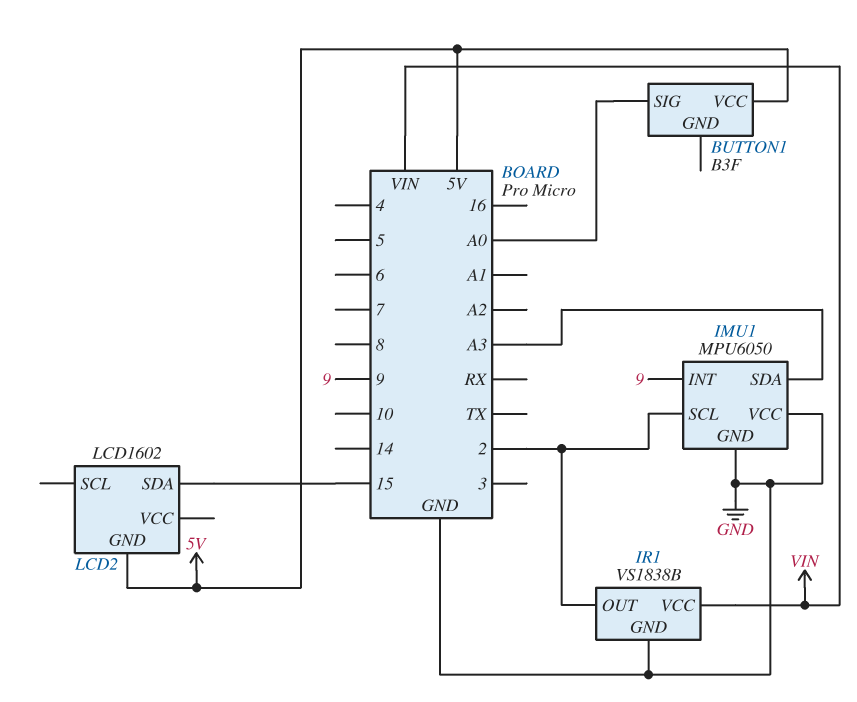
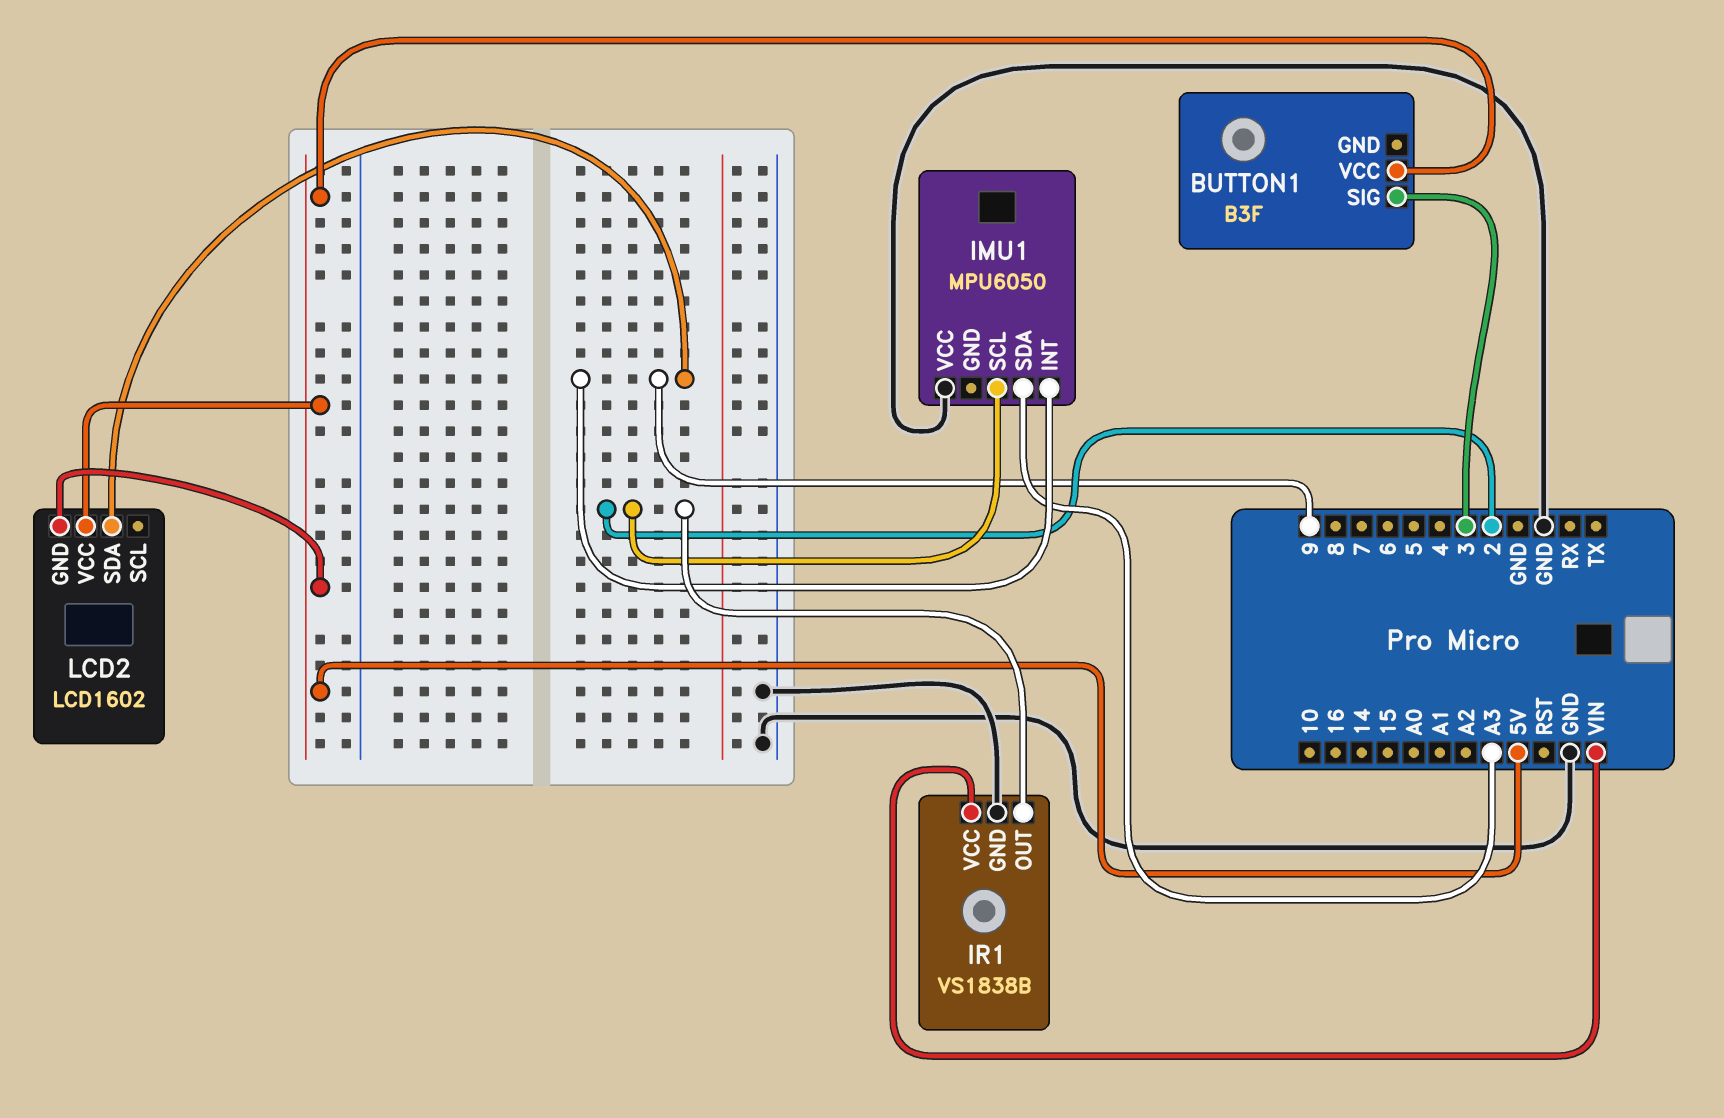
BUTTON1 pin SIG: A0 -> 3
IMU1 pin GND: GND -> none
LCD2 pin SDA: 15 -> 9
LCD2 pin VCC: none -> 5V

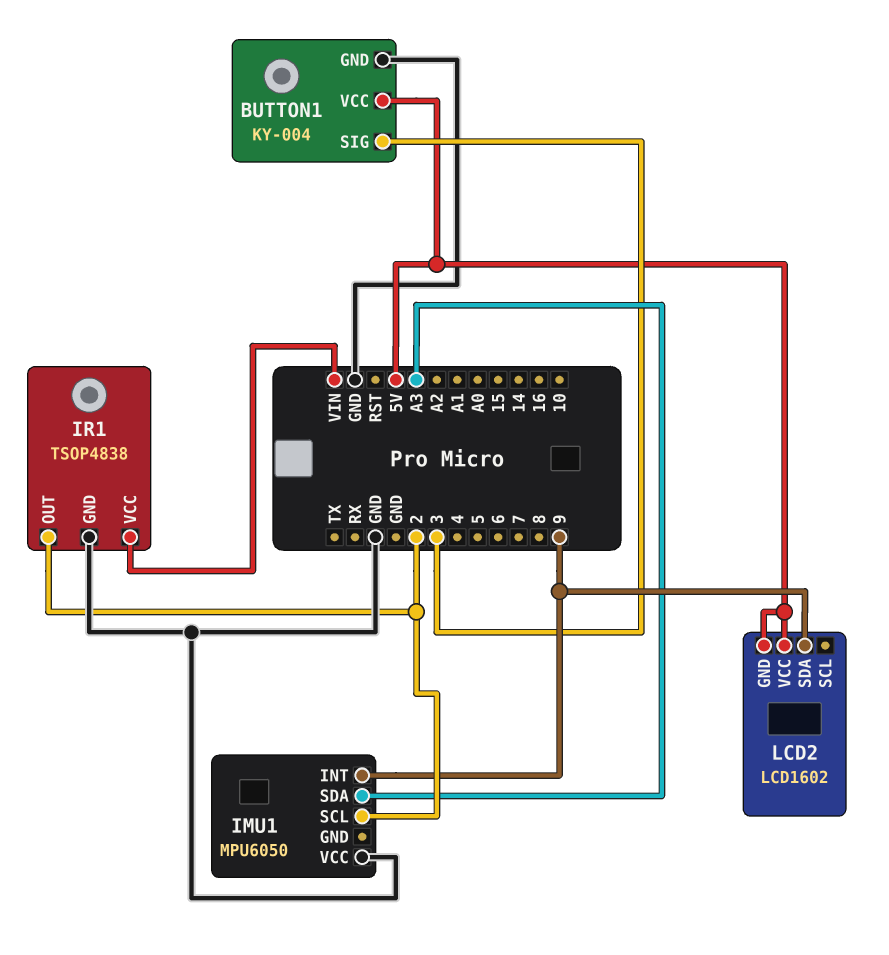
BUTTON1: B3F -> KY-004
BUTTON1 pin GND: none -> GND
IR1: VS1838B -> TSOP4838

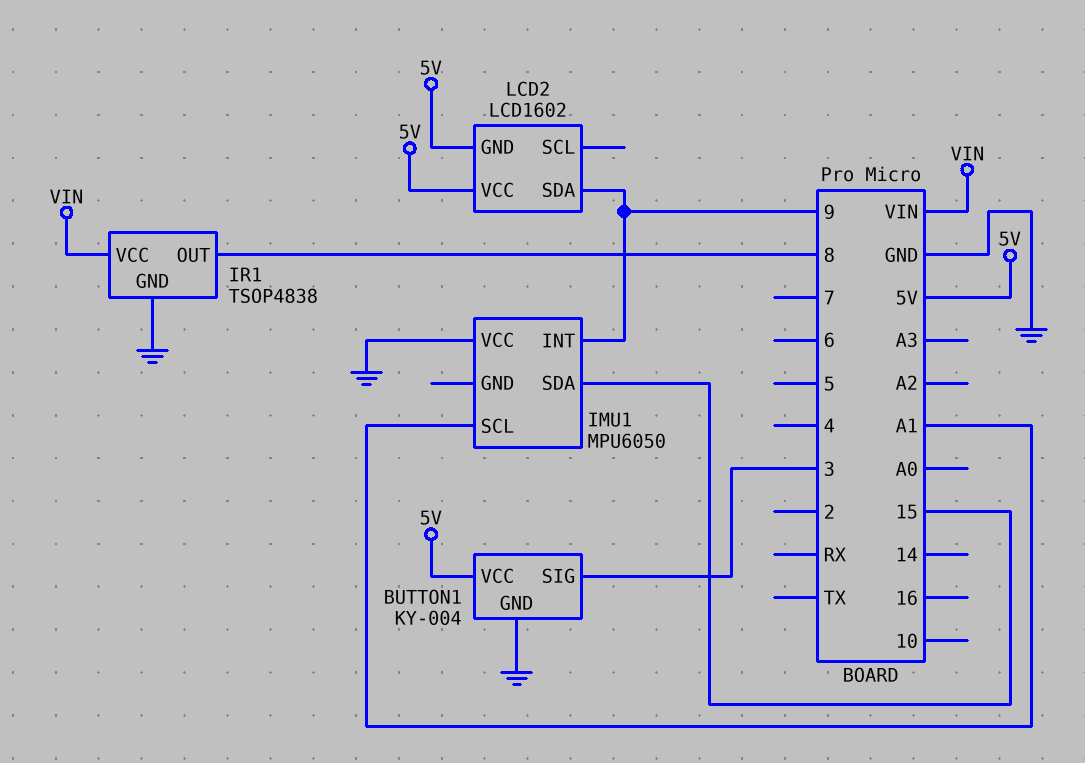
IMU1 pin SCL: 2 -> A1
IMU1 pin SDA: A3 -> 15
IR1 pin OUT: 2 -> 8

